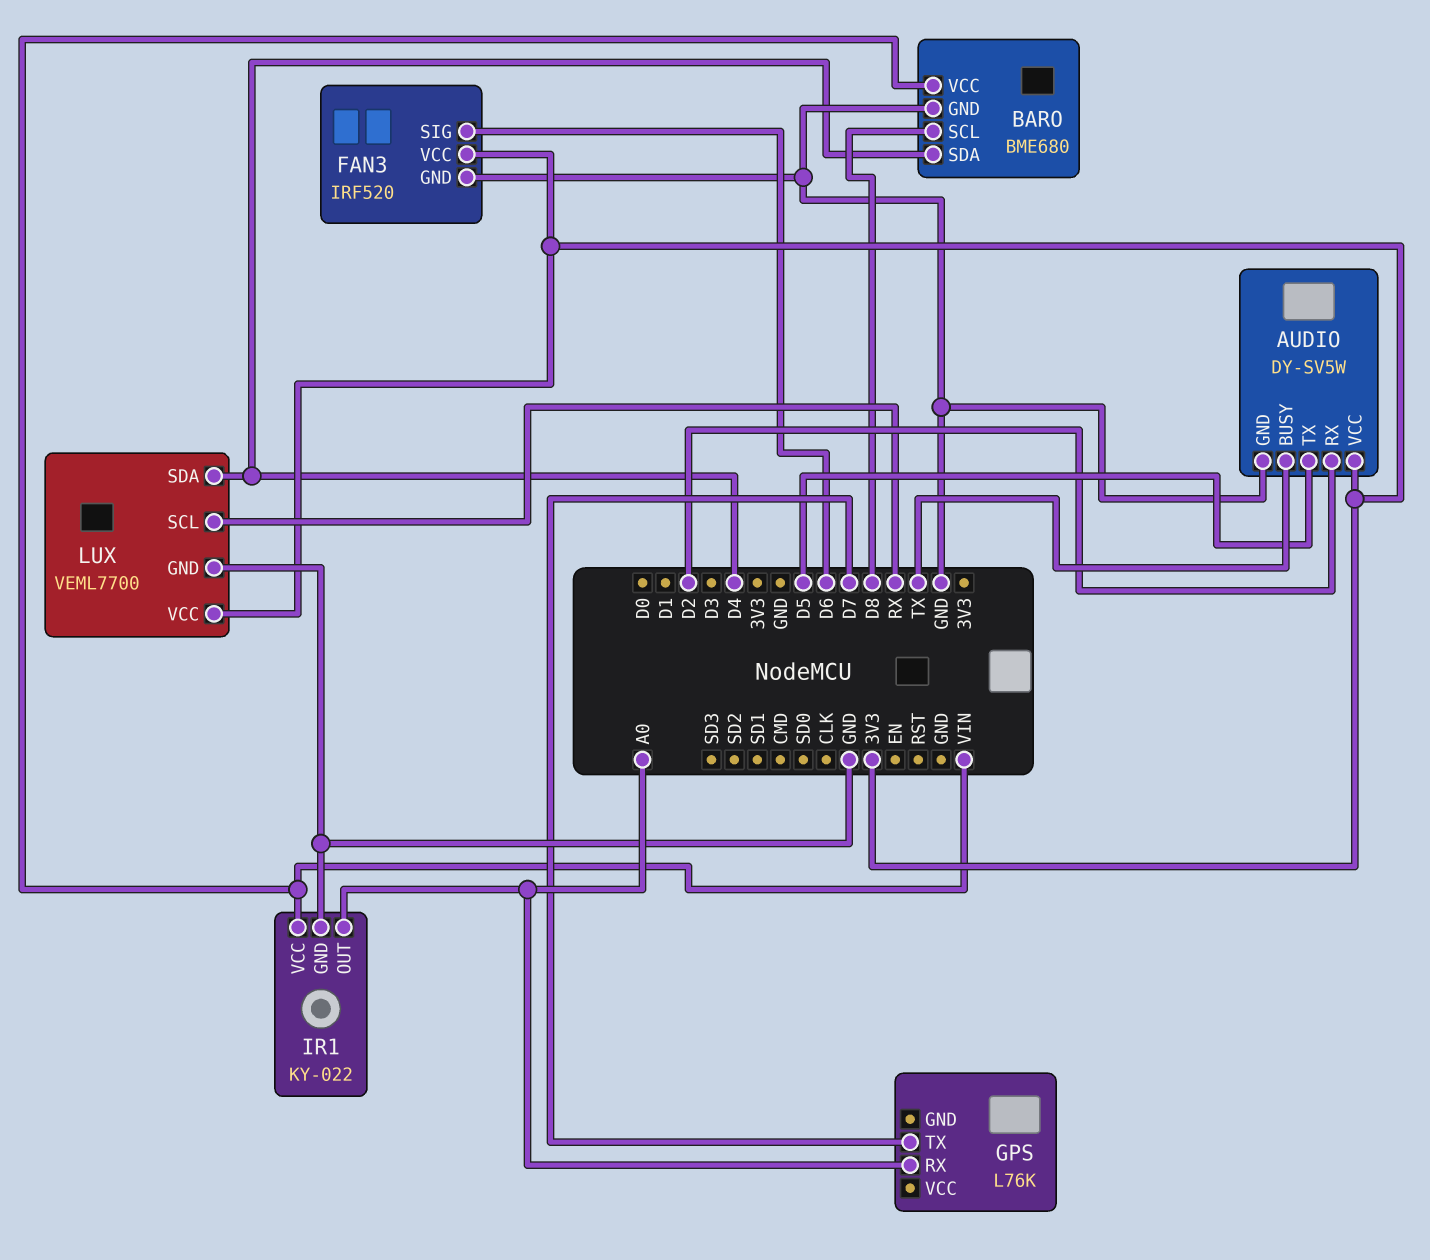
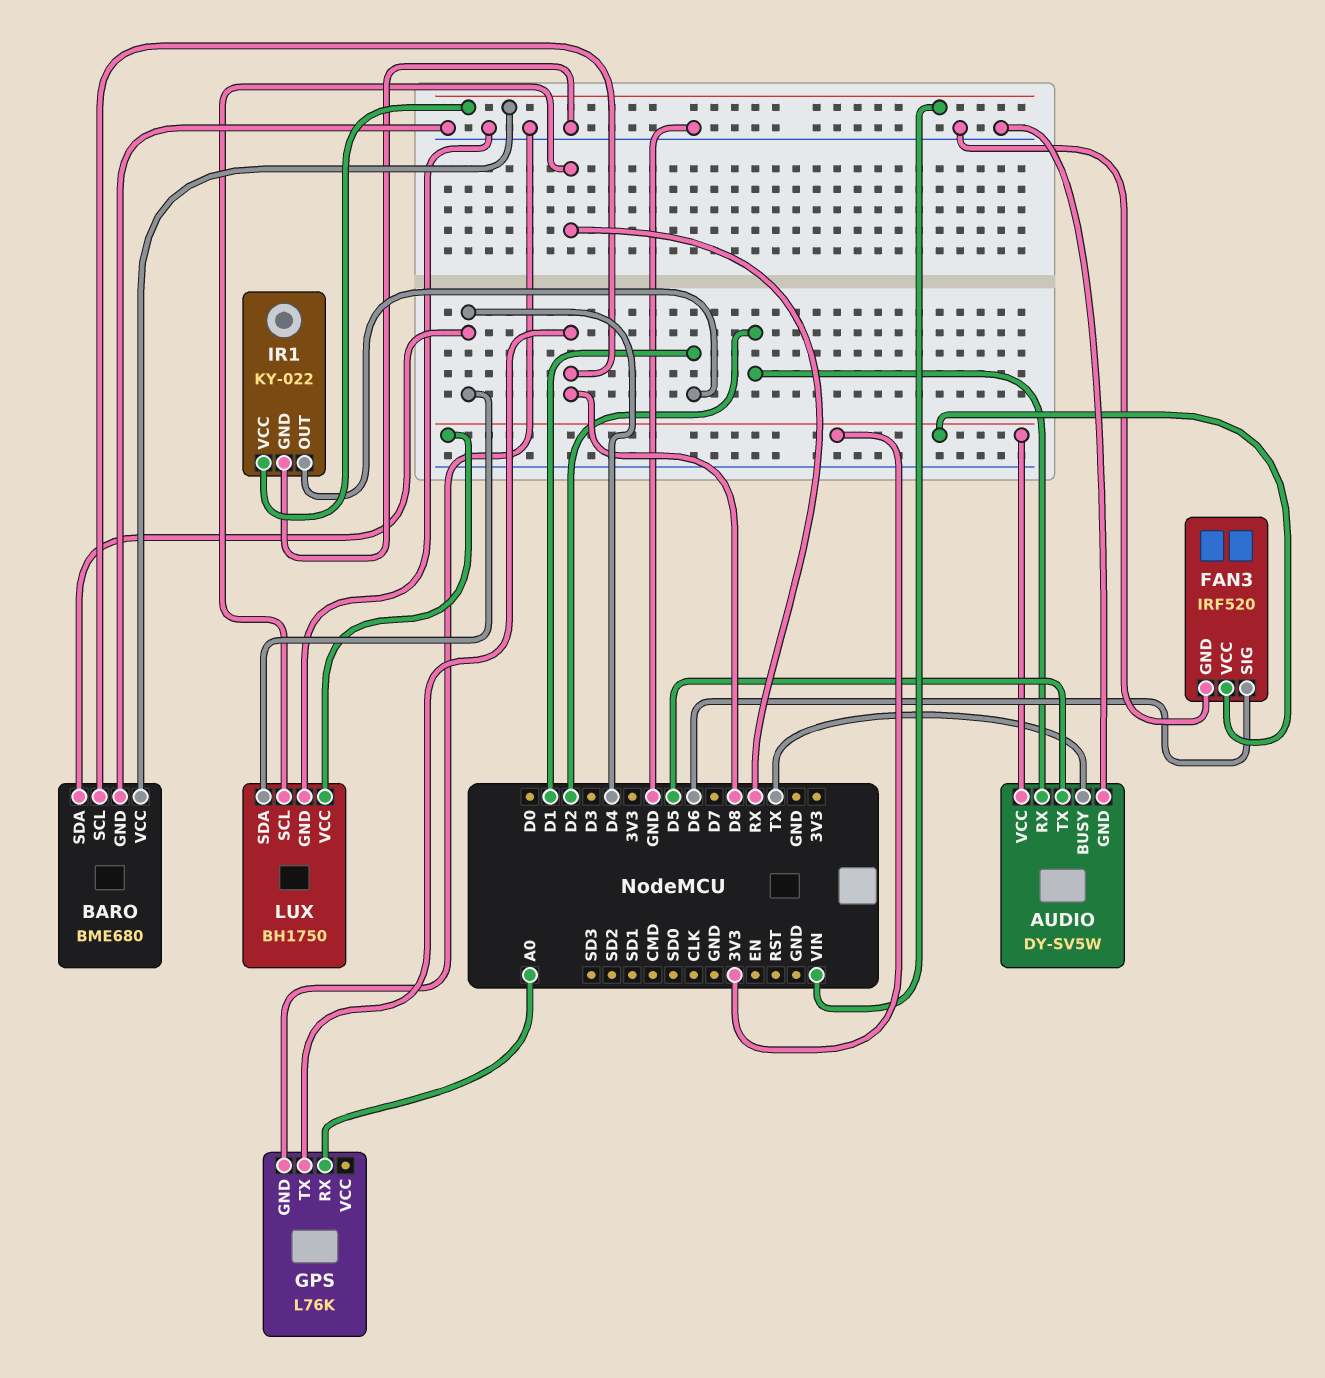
GPS pin GND: none -> GND
GPS pin TX: D7 -> D8
IR1 pin OUT: A0 -> D1
LUX: VEML7700 -> BH1750

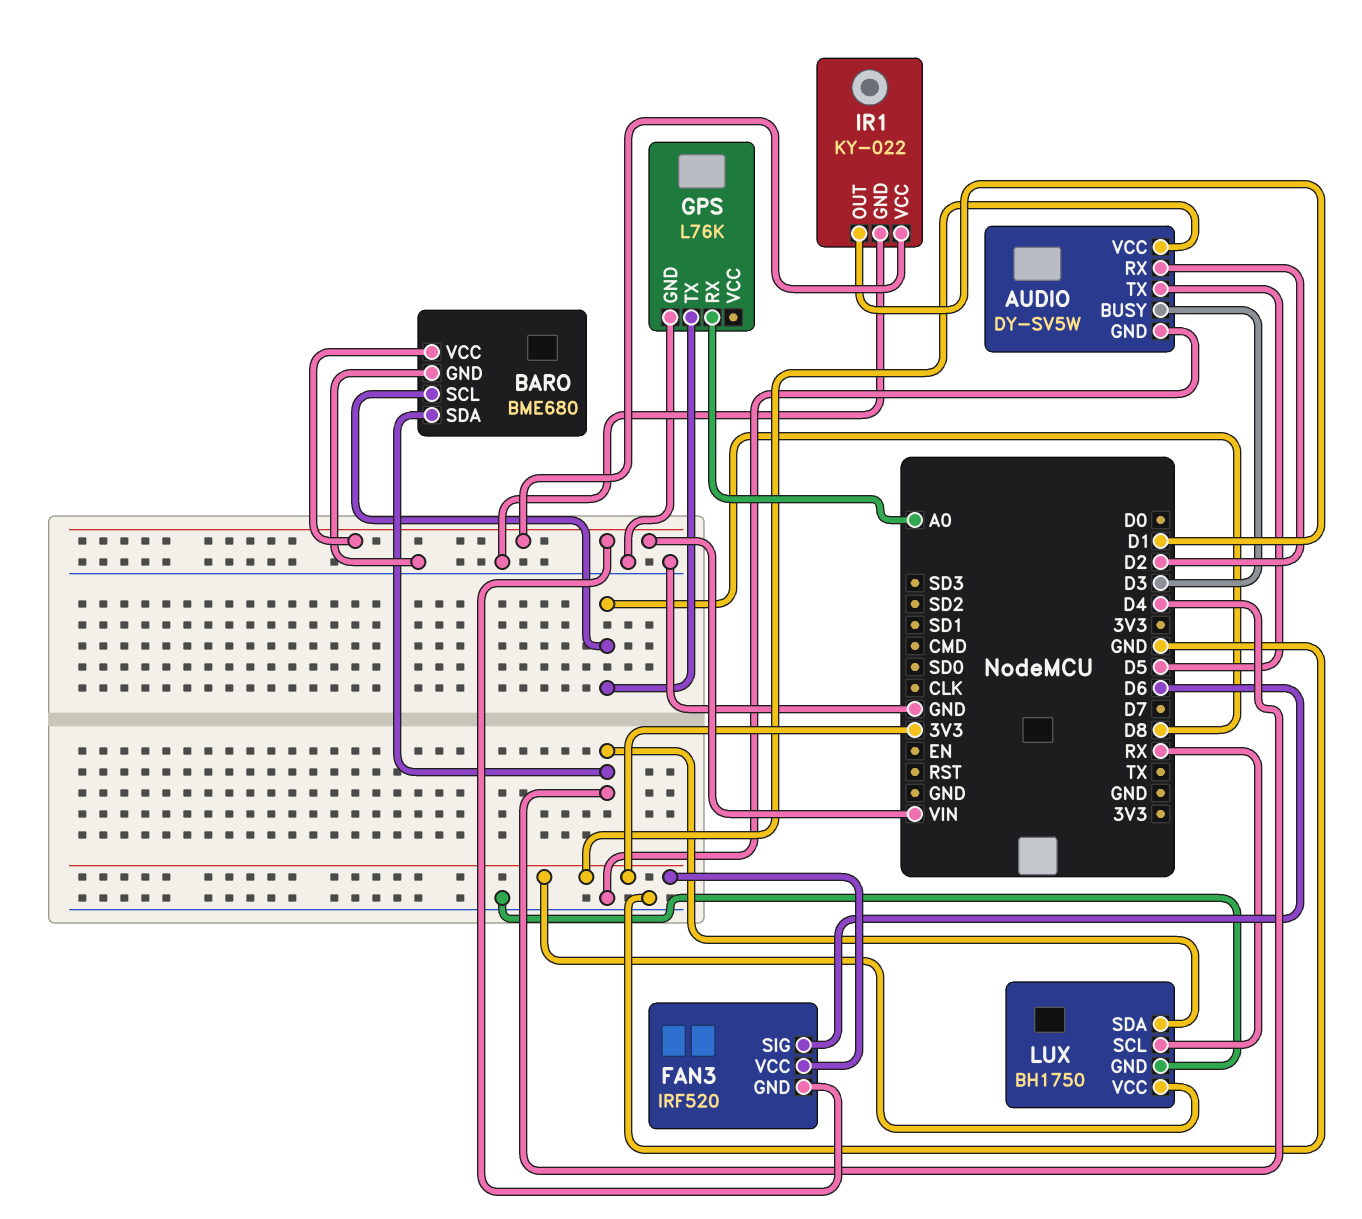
AUDIO pin BUSY: TX -> D3
FAN3 pin GND: GND -> VIN

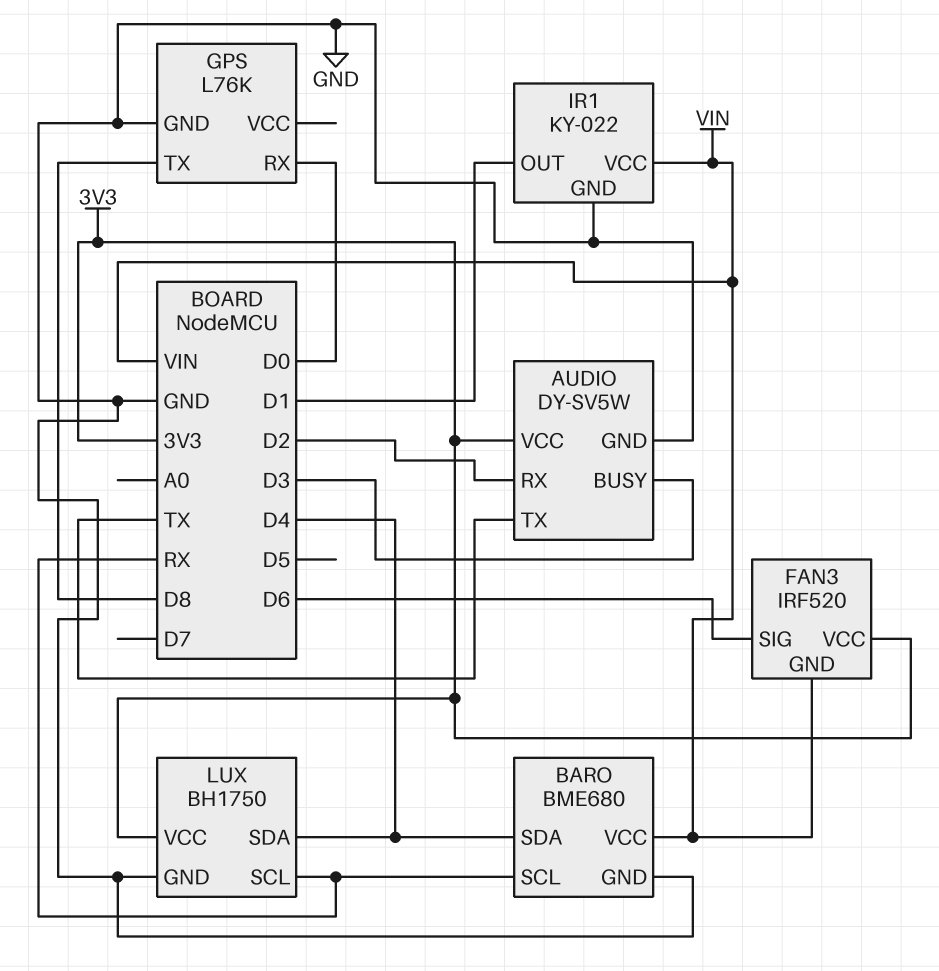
AUDIO pin TX: D5 -> TX
BARO pin SCL: D8 -> RX
GPS pin RX: A0 -> D0

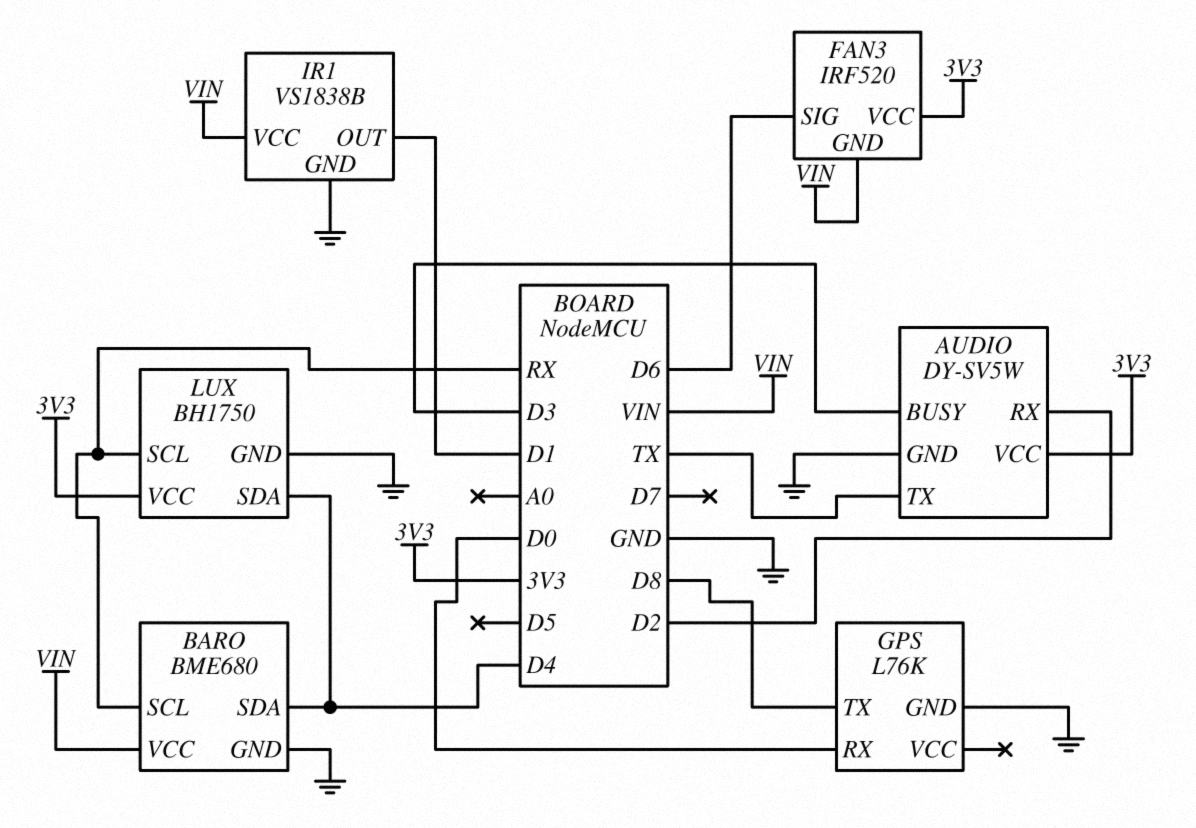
IR1: KY-022 -> VS1838B

